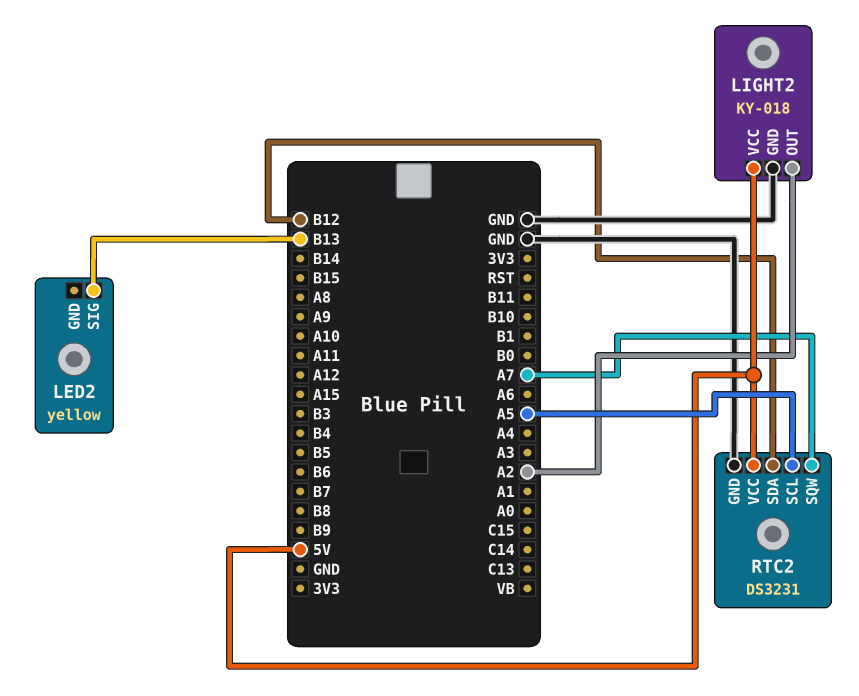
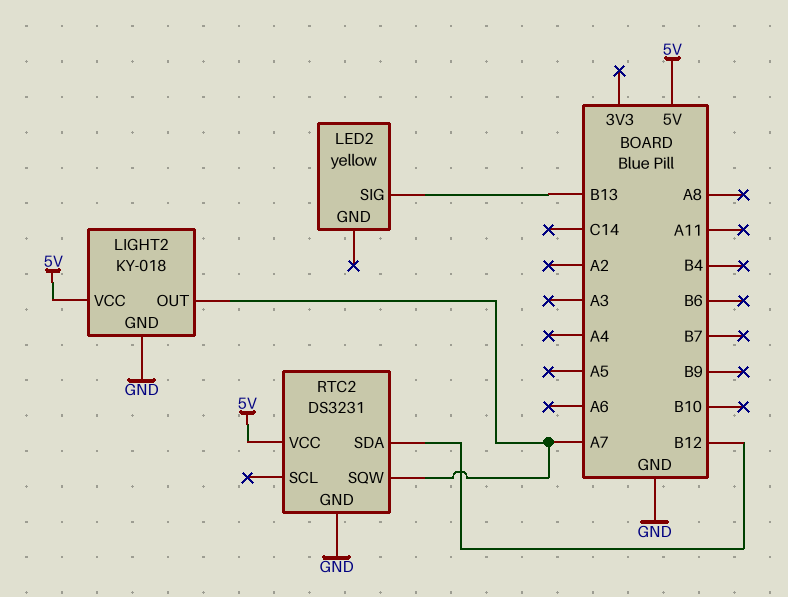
LIGHT2 pin OUT: A2 -> A7
RTC2 pin SCL: A5 -> none

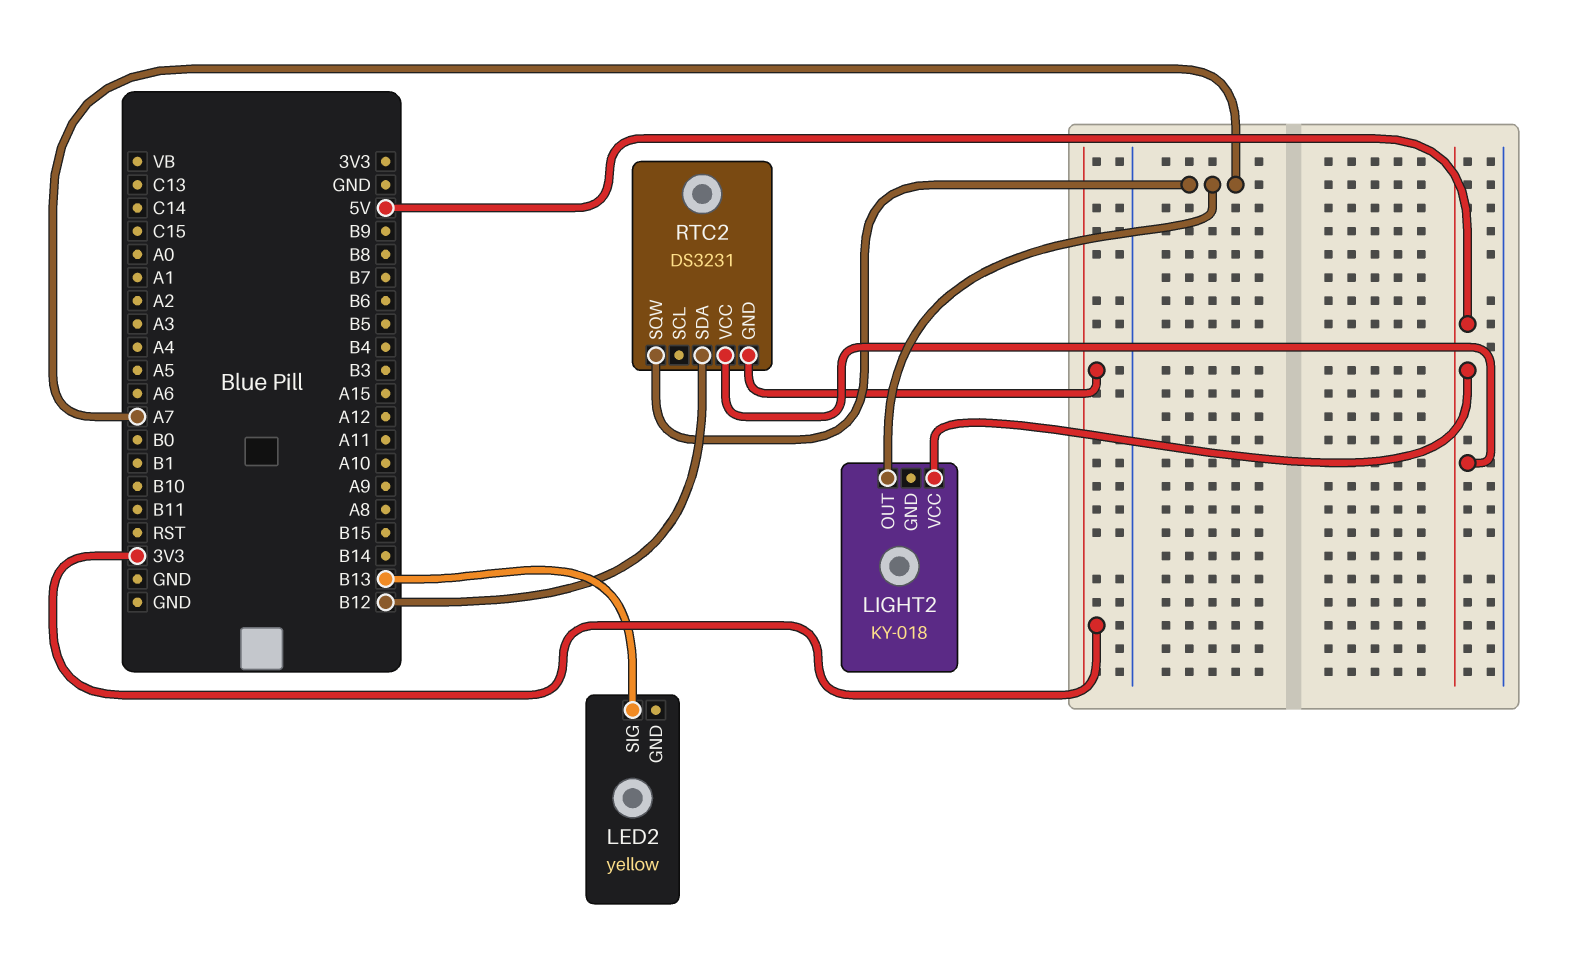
LIGHT2 pin GND: GND -> none
RTC2 pin GND: GND -> 3V3

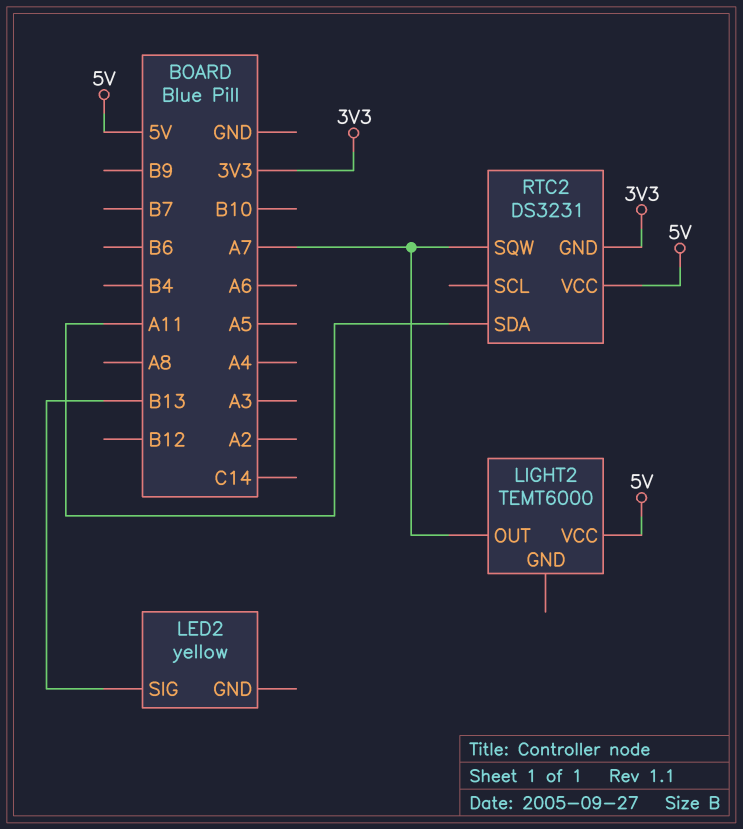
LIGHT2: KY-018 -> TEMT6000
RTC2 pin SDA: B12 -> A11

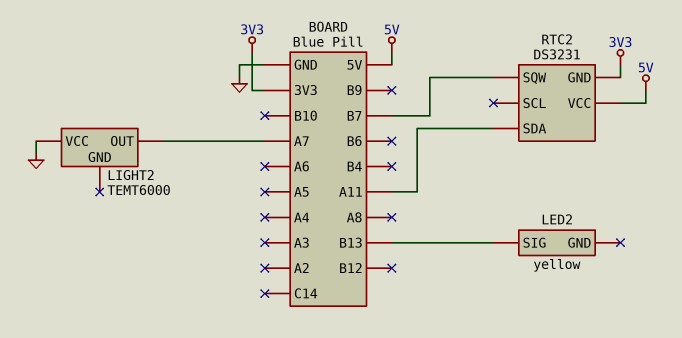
LIGHT2 pin VCC: 5V -> GND
RTC2 pin SQW: A7 -> B7

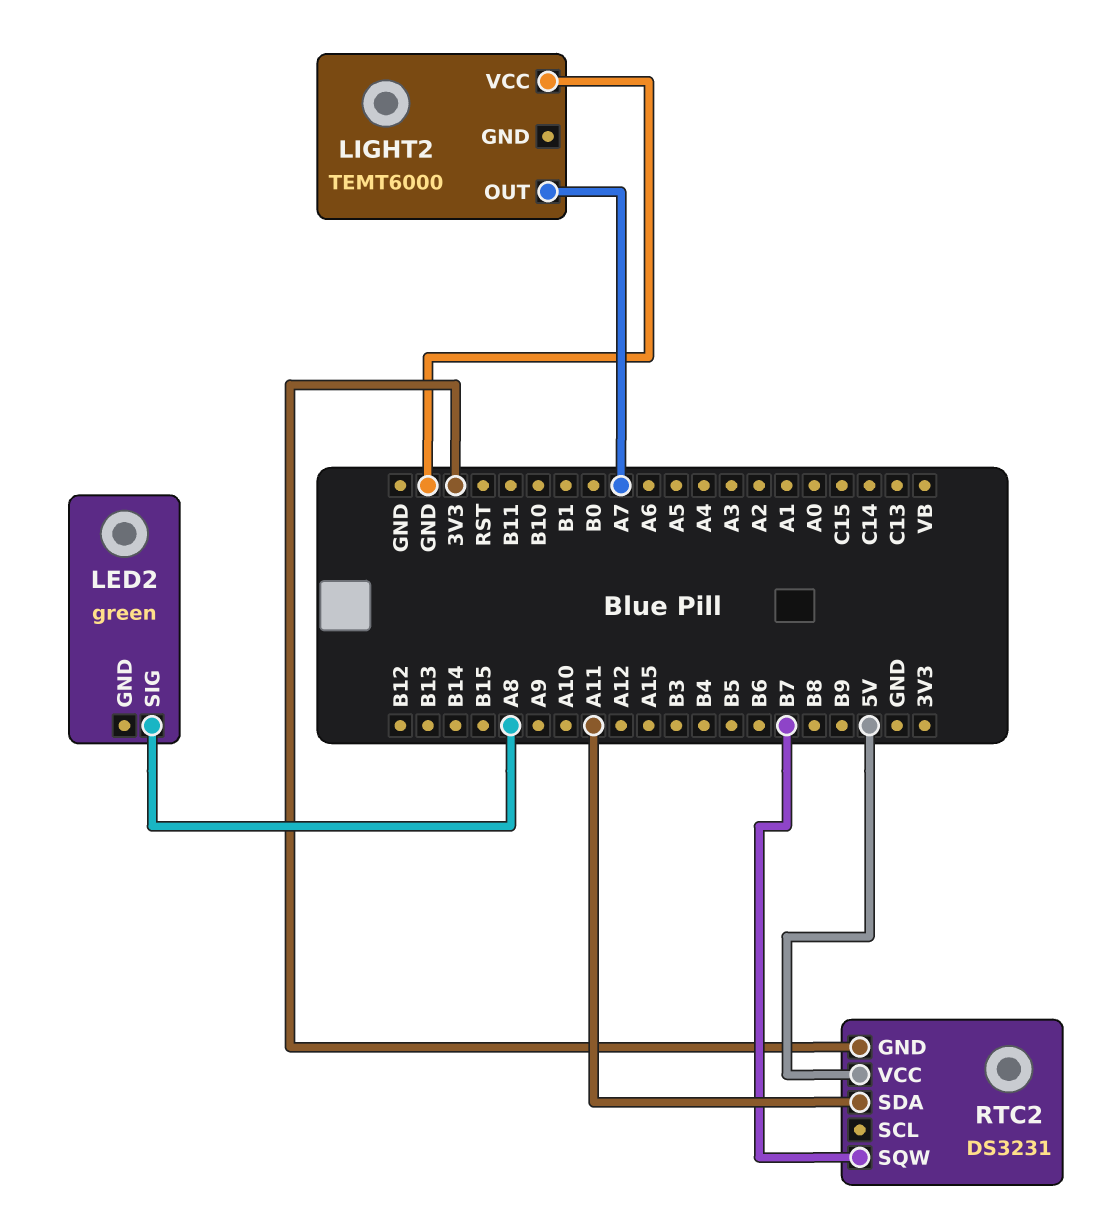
LED2: yellow -> green
LED2 pin SIG: B13 -> A8

